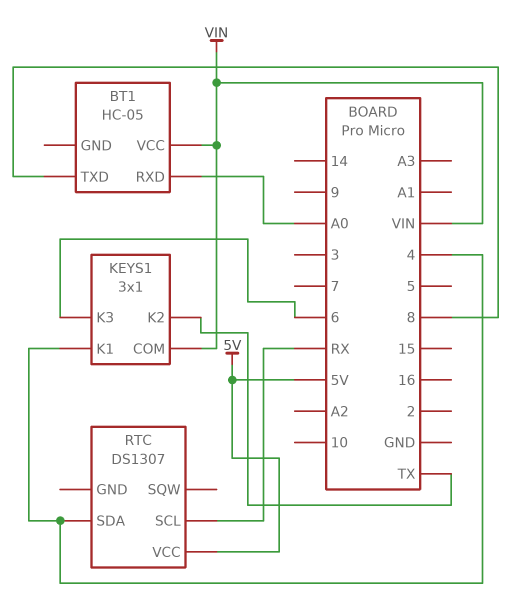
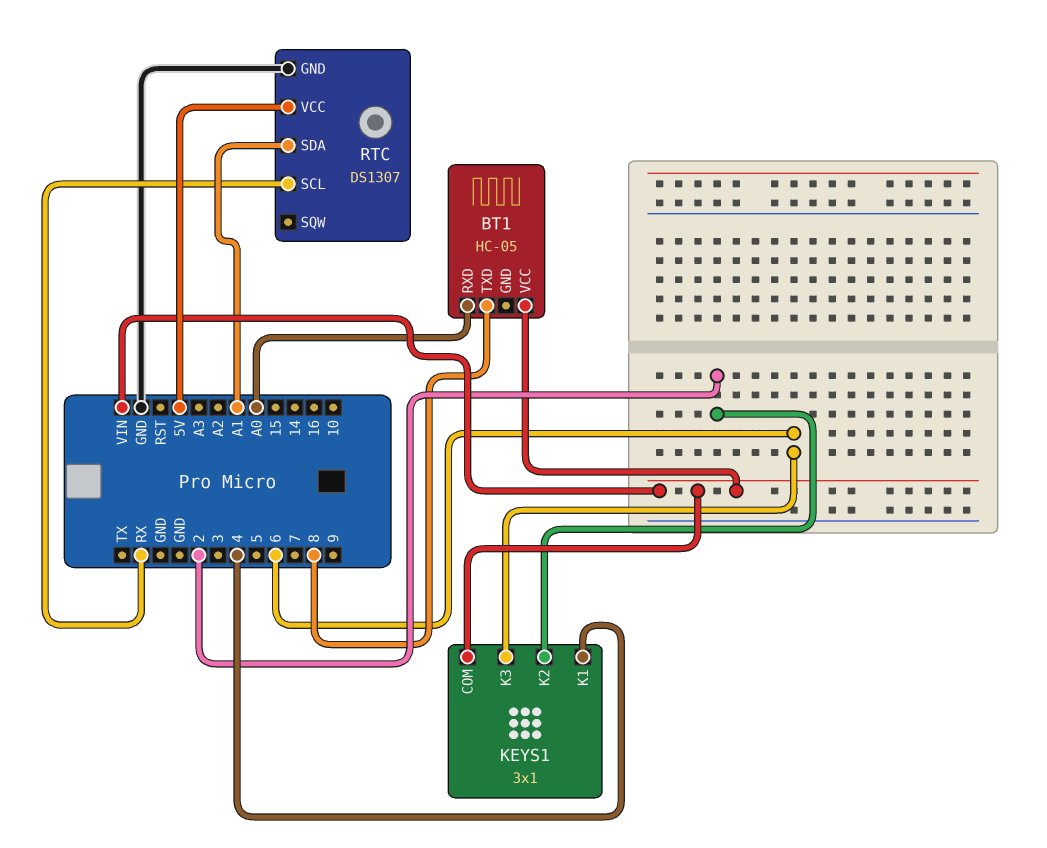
KEYS1 pin K2: TX -> 2
RTC pin GND: none -> GND
RTC pin SDA: 4 -> A1

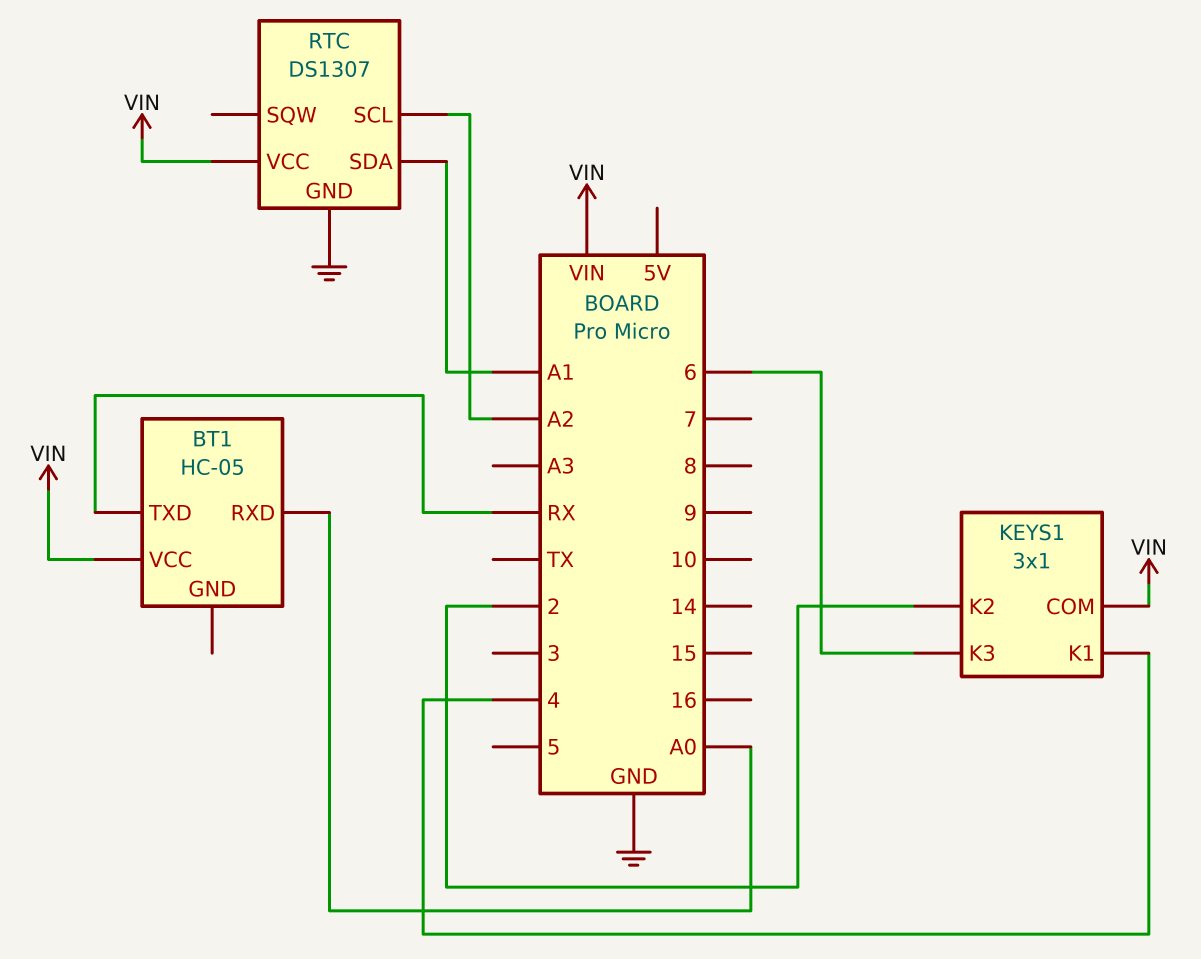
BT1 pin TXD: 8 -> RX
RTC pin SCL: RX -> A2
RTC pin VCC: 5V -> VIN

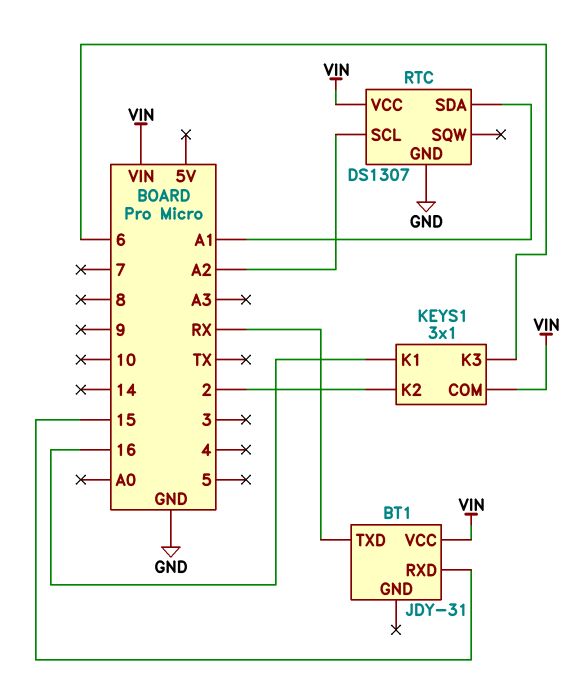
BT1: HC-05 -> JDY-31
BT1 pin RXD: A0 -> 15
KEYS1 pin K1: 4 -> 16

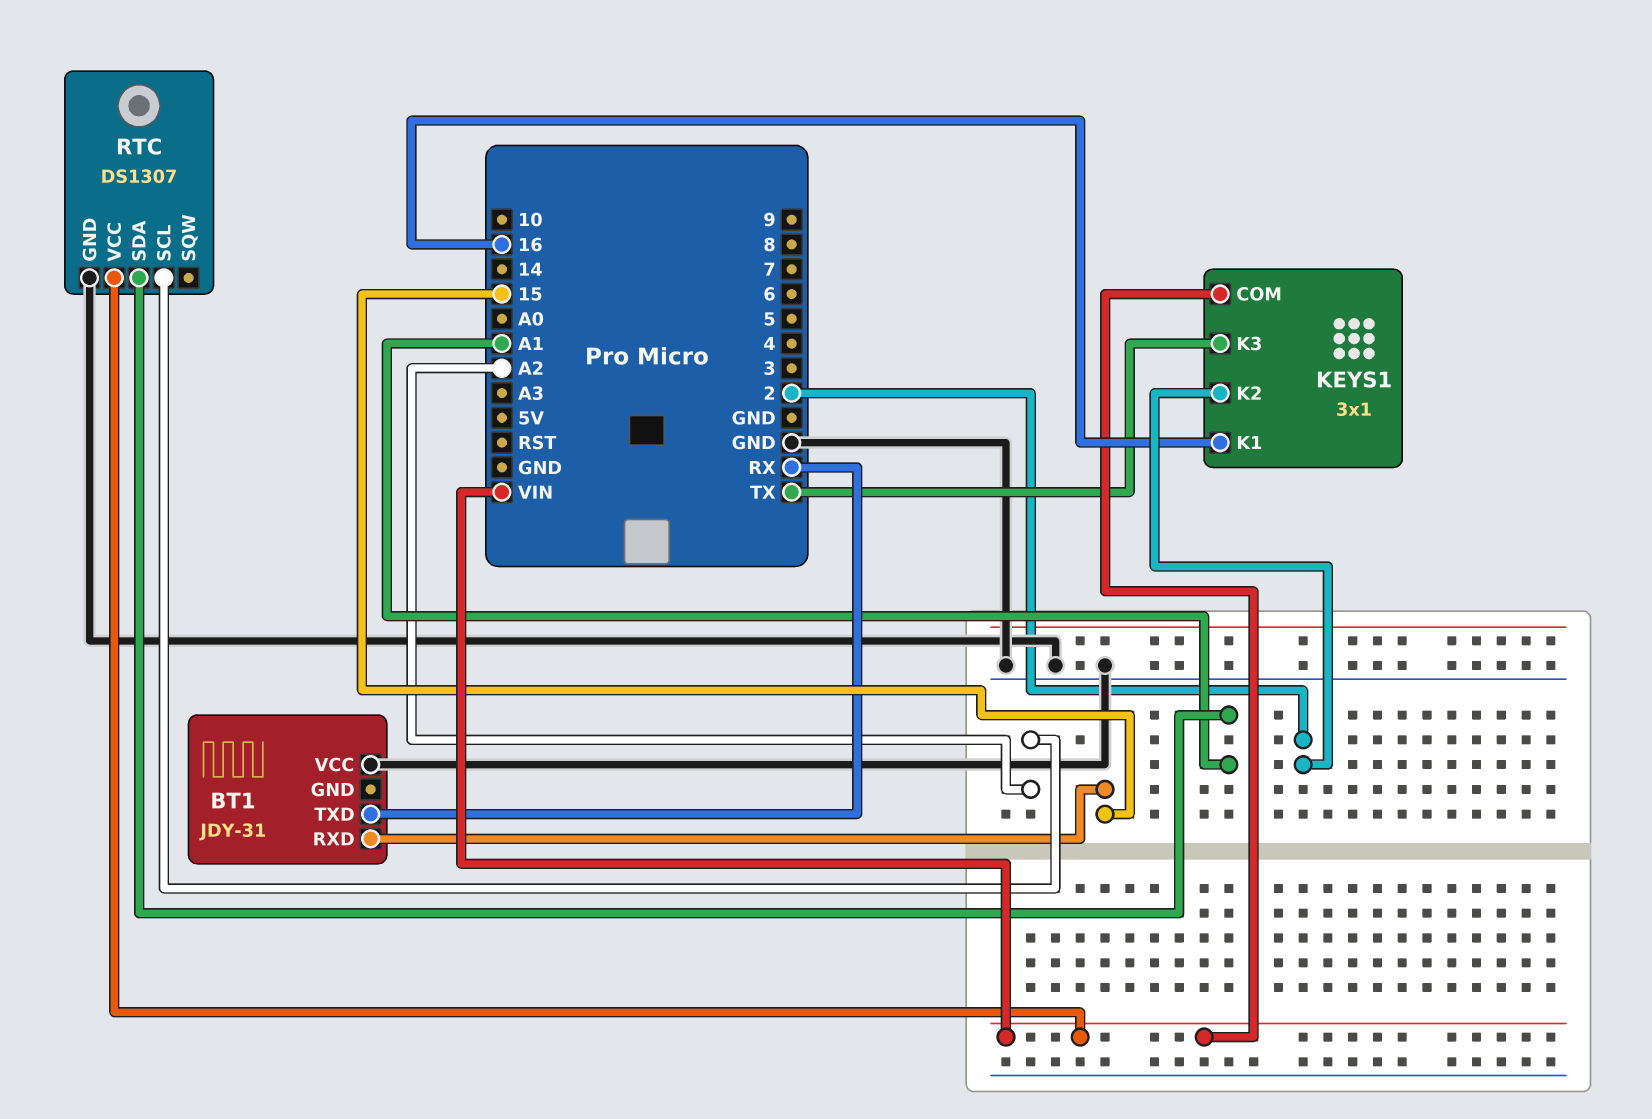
BT1 pin VCC: VIN -> GND
KEYS1 pin K3: 6 -> TX

